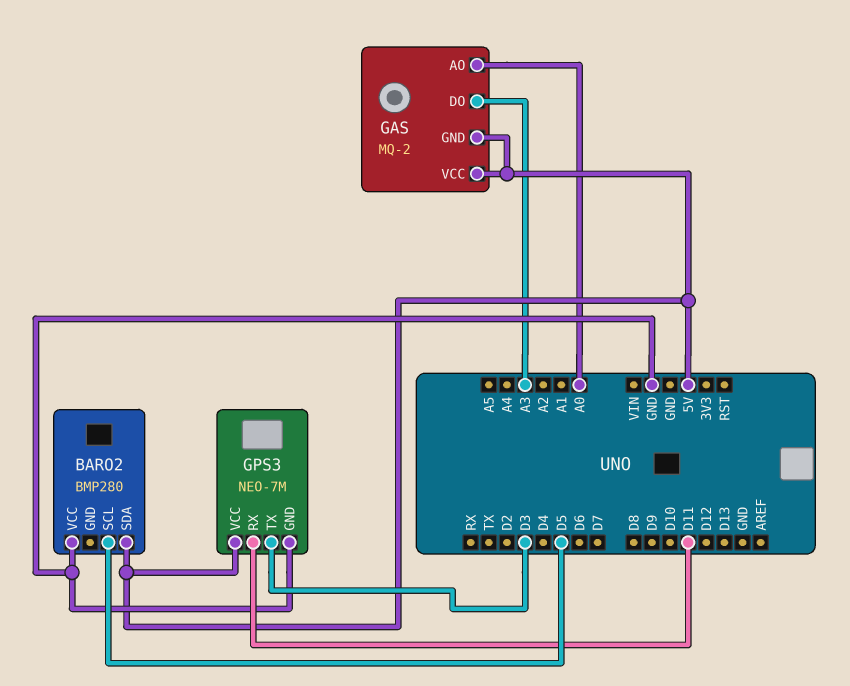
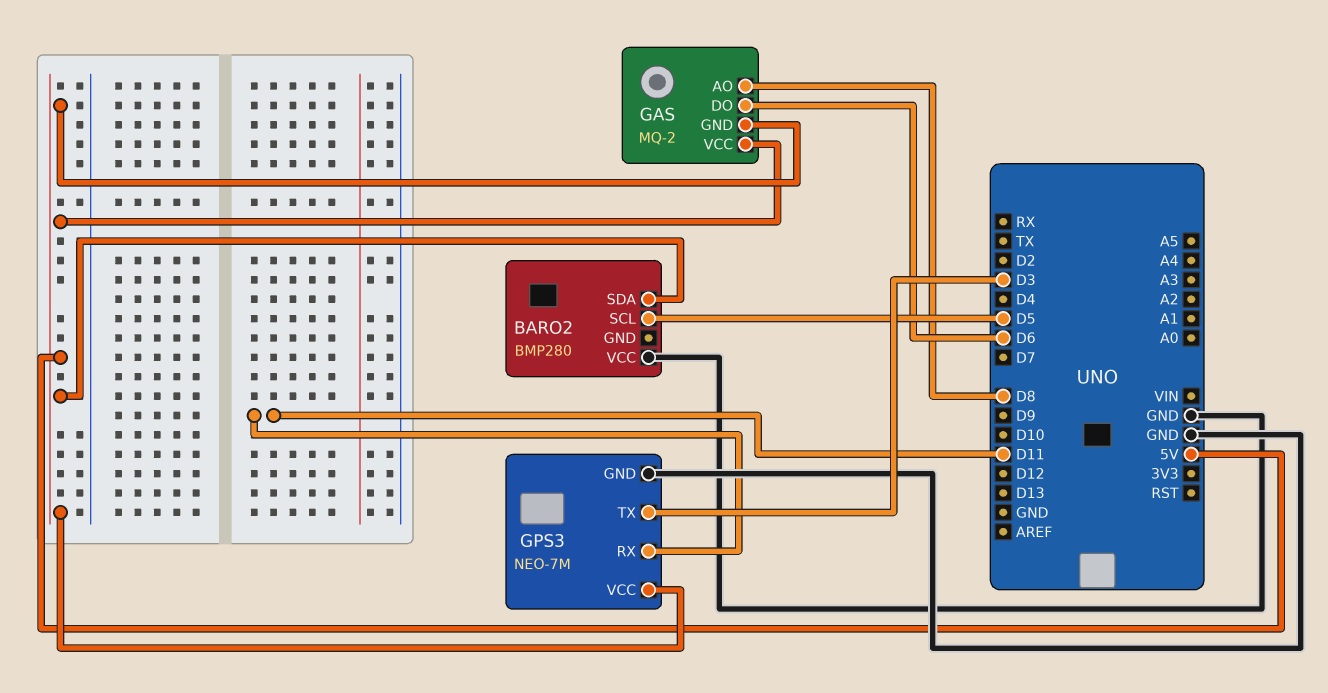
GAS pin AO: A0 -> D8
GAS pin DO: A3 -> D6

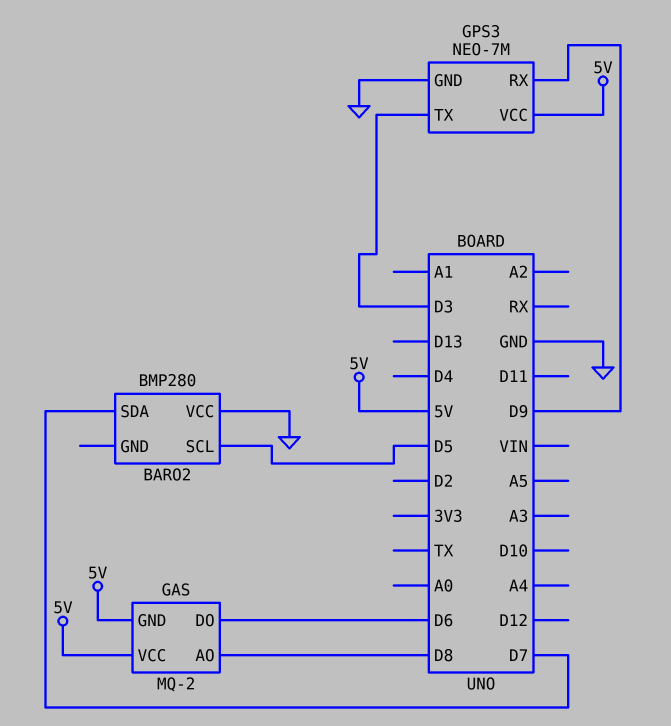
BARO2 pin SDA: 5V -> D7
GPS3 pin RX: D11 -> D9

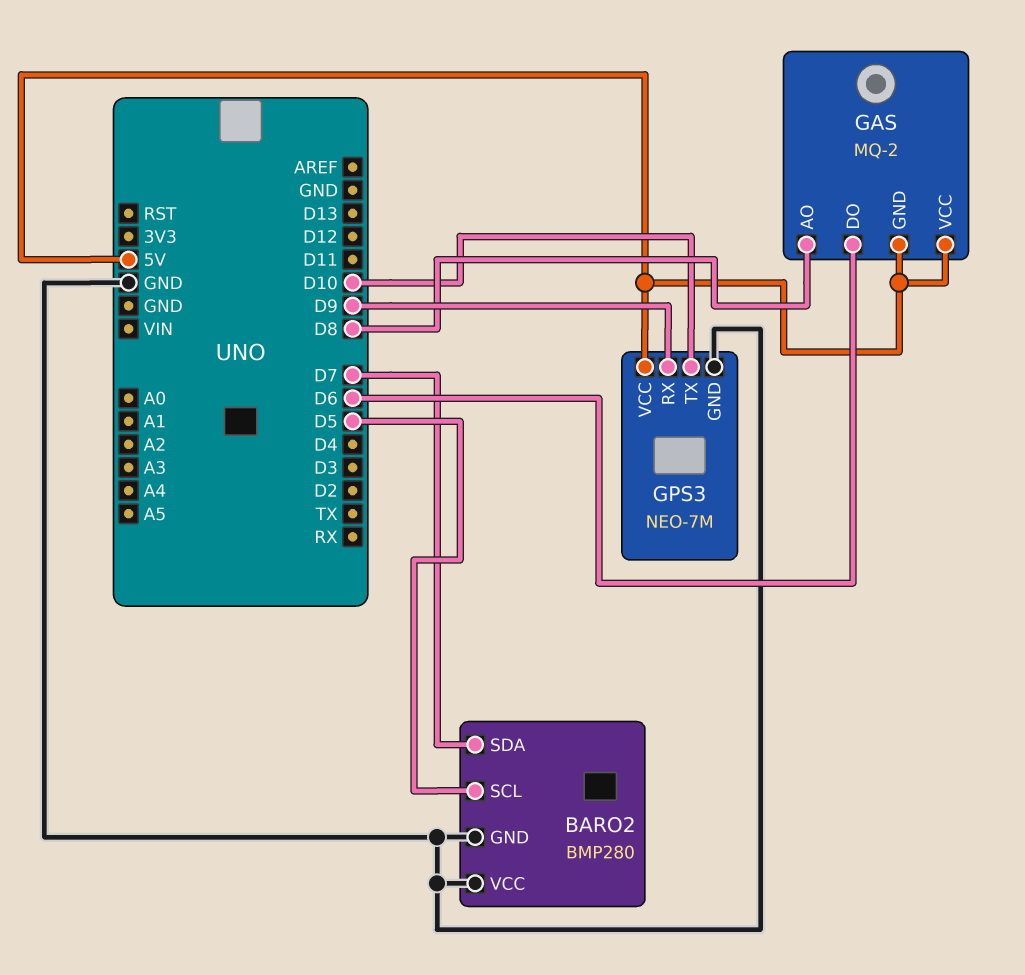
BARO2 pin GND: none -> GND
GPS3 pin TX: D3 -> D10

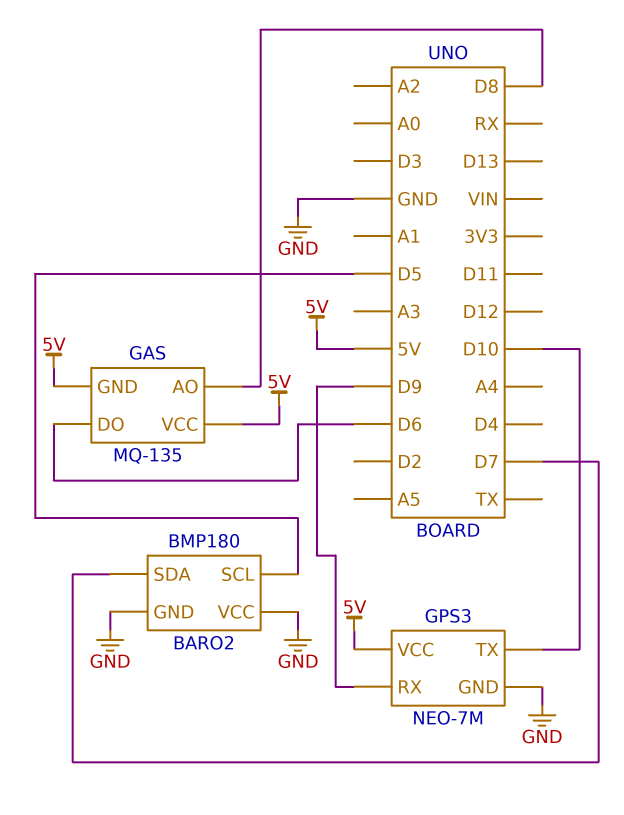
BARO2: BMP280 -> BMP180
GAS: MQ-2 -> MQ-135

